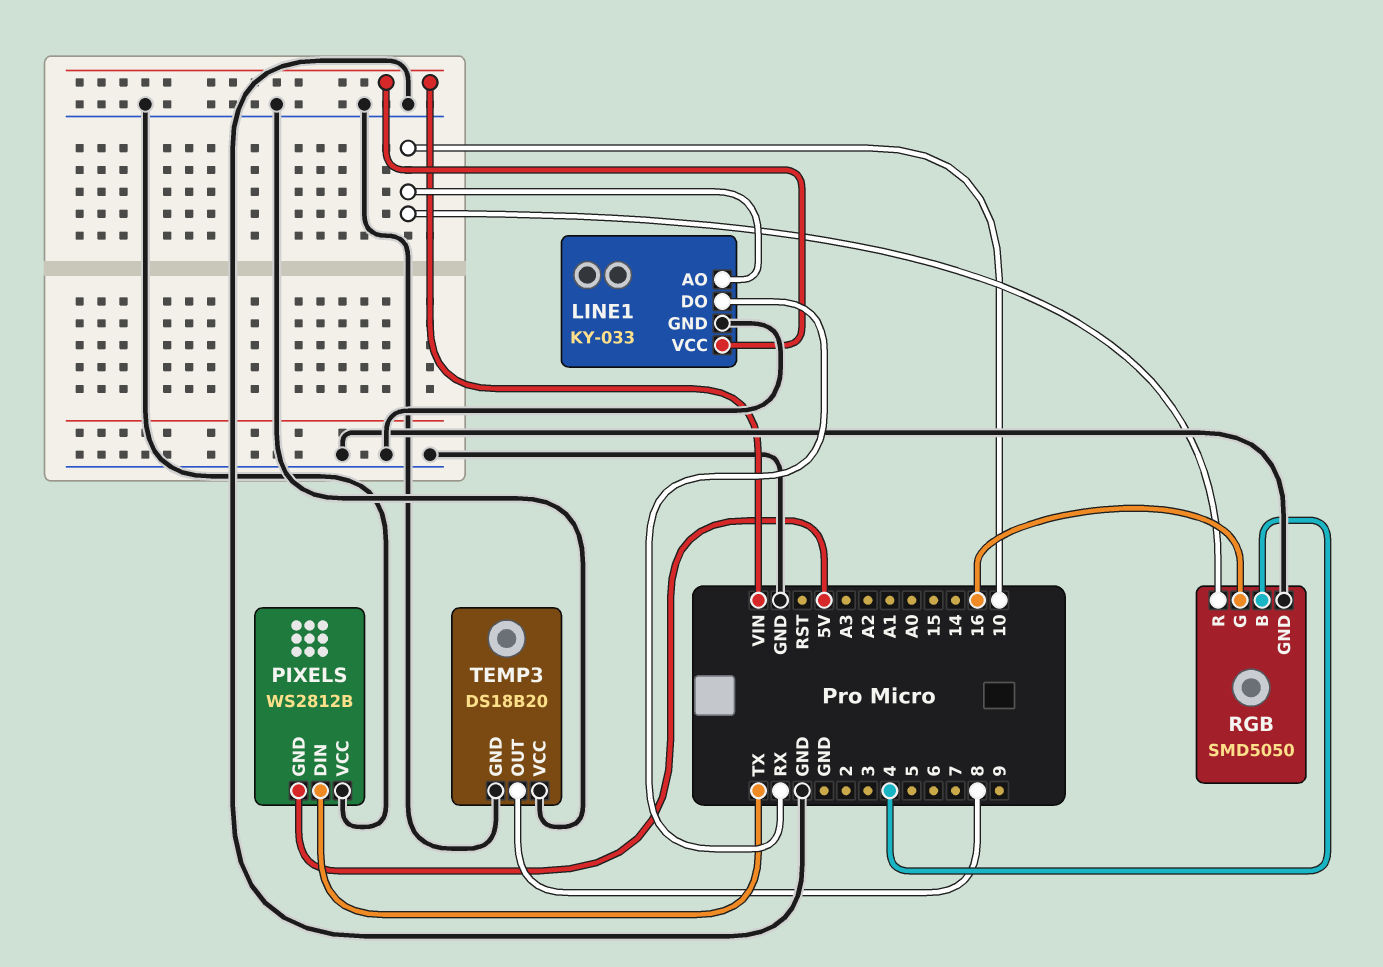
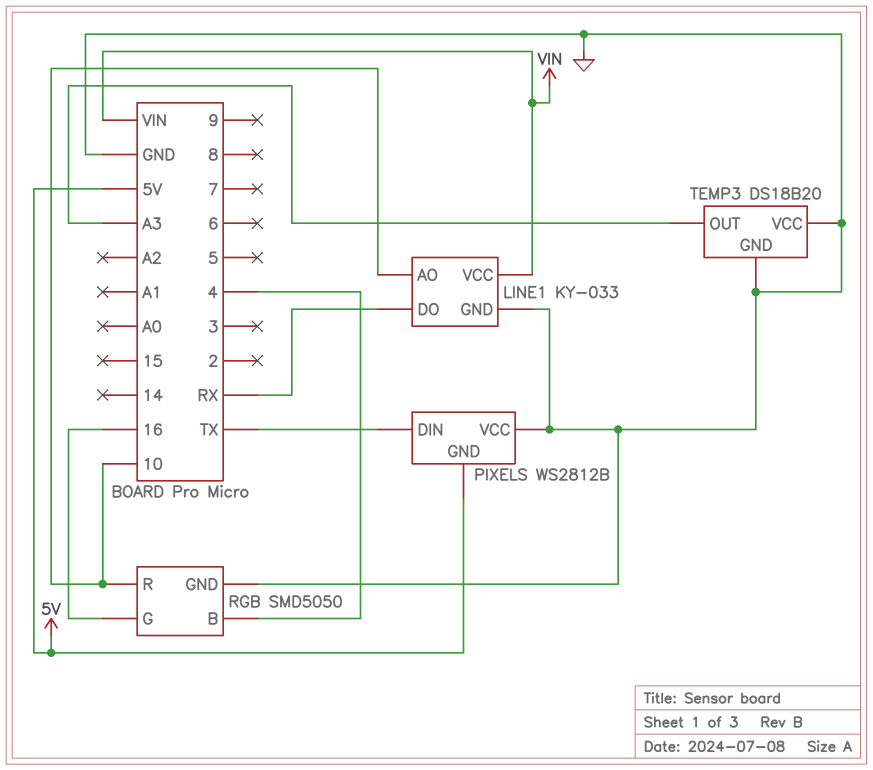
TEMP3 pin OUT: 8 -> A3

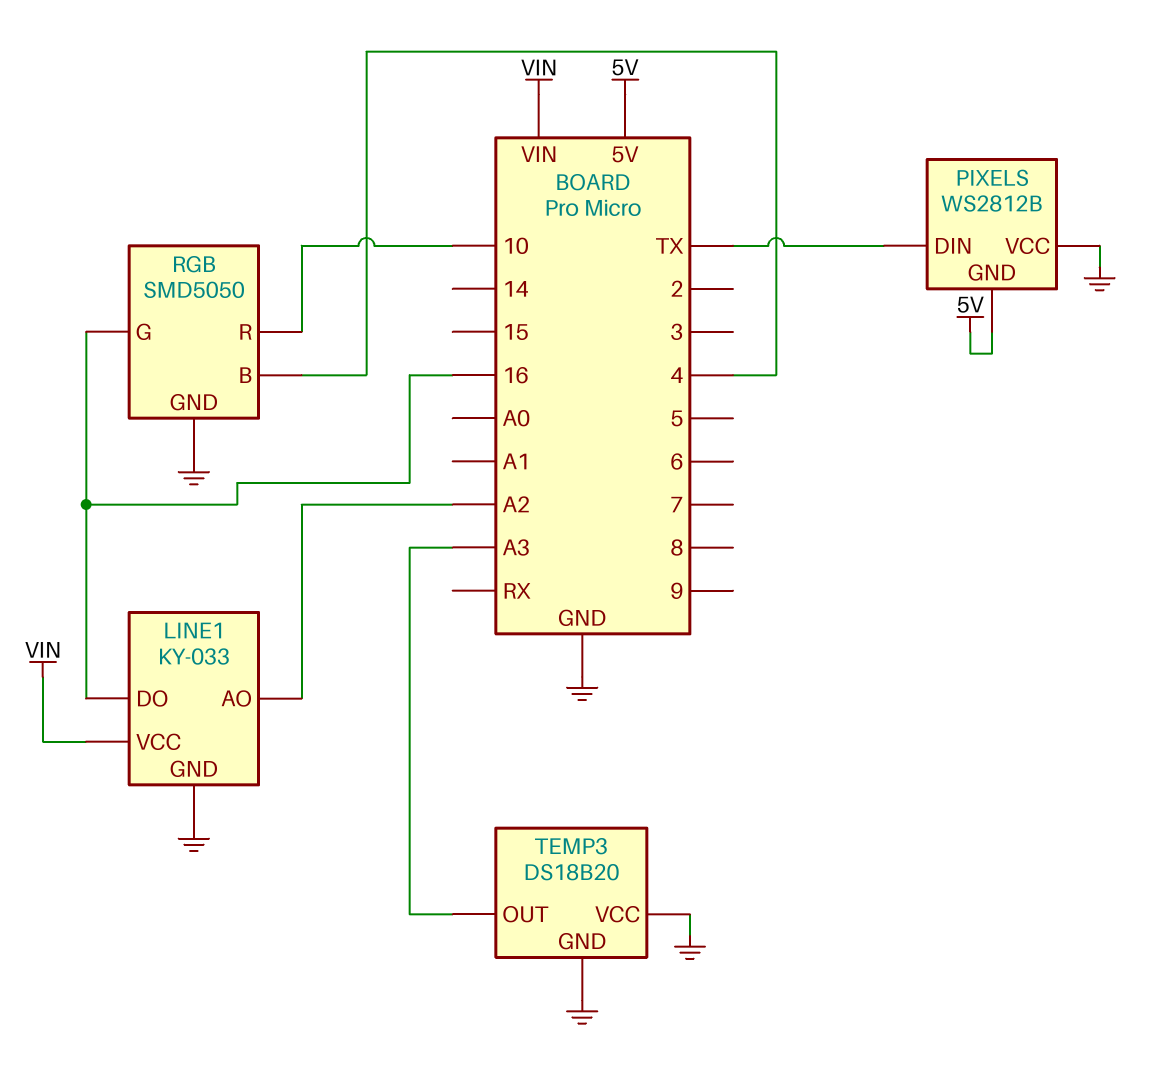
LINE1 pin AO: 10 -> A2
LINE1 pin DO: RX -> 16

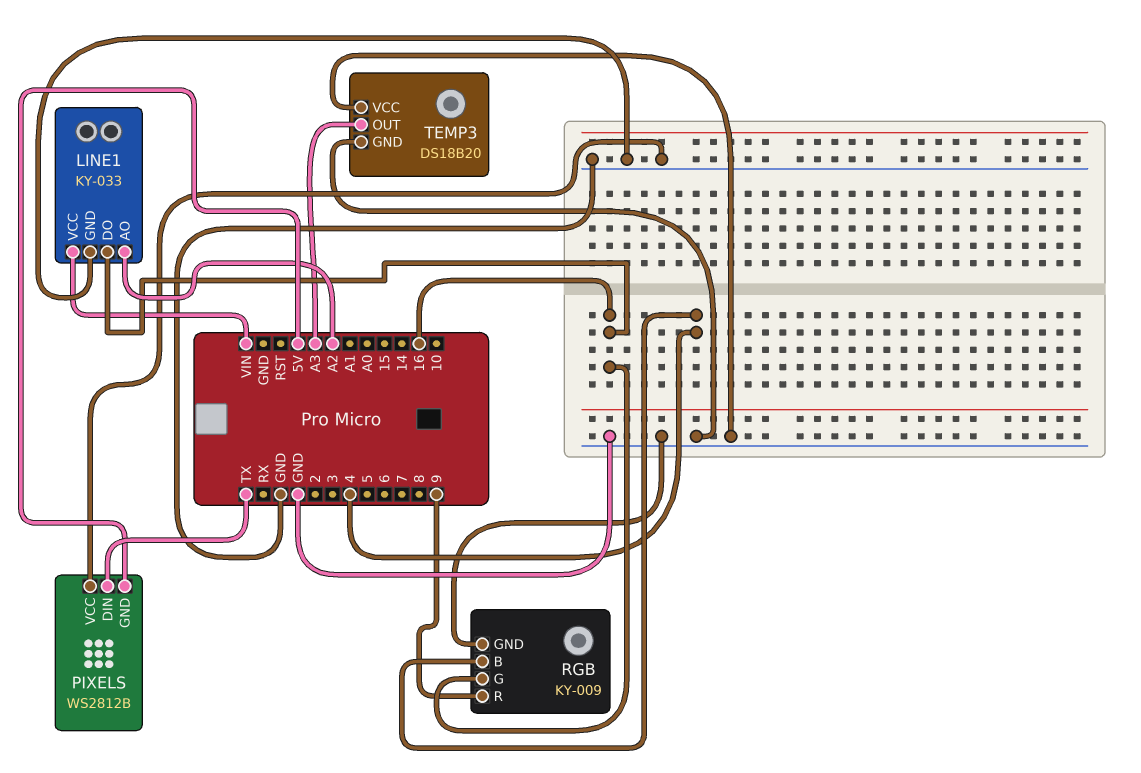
RGB: SMD5050 -> KY-009
RGB pin R: 10 -> 9

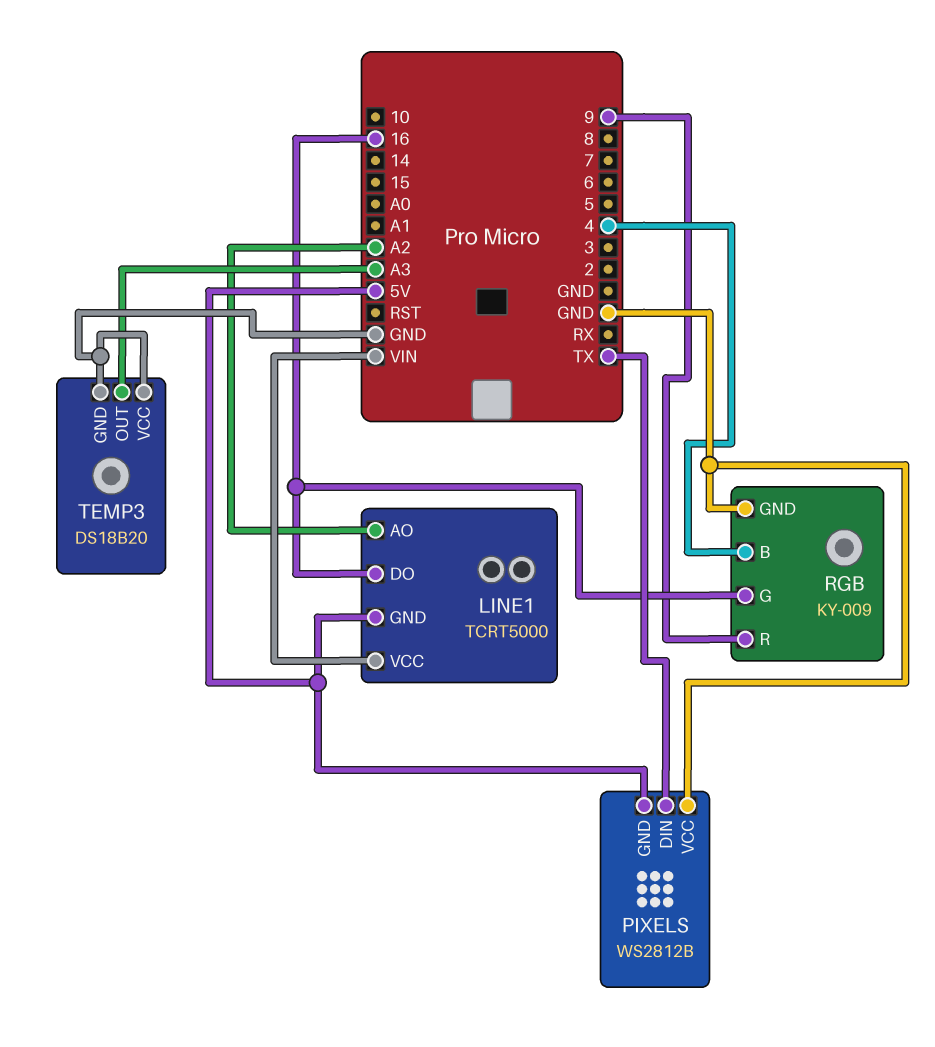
LINE1: KY-033 -> TCRT5000
LINE1 pin GND: GND -> 5V

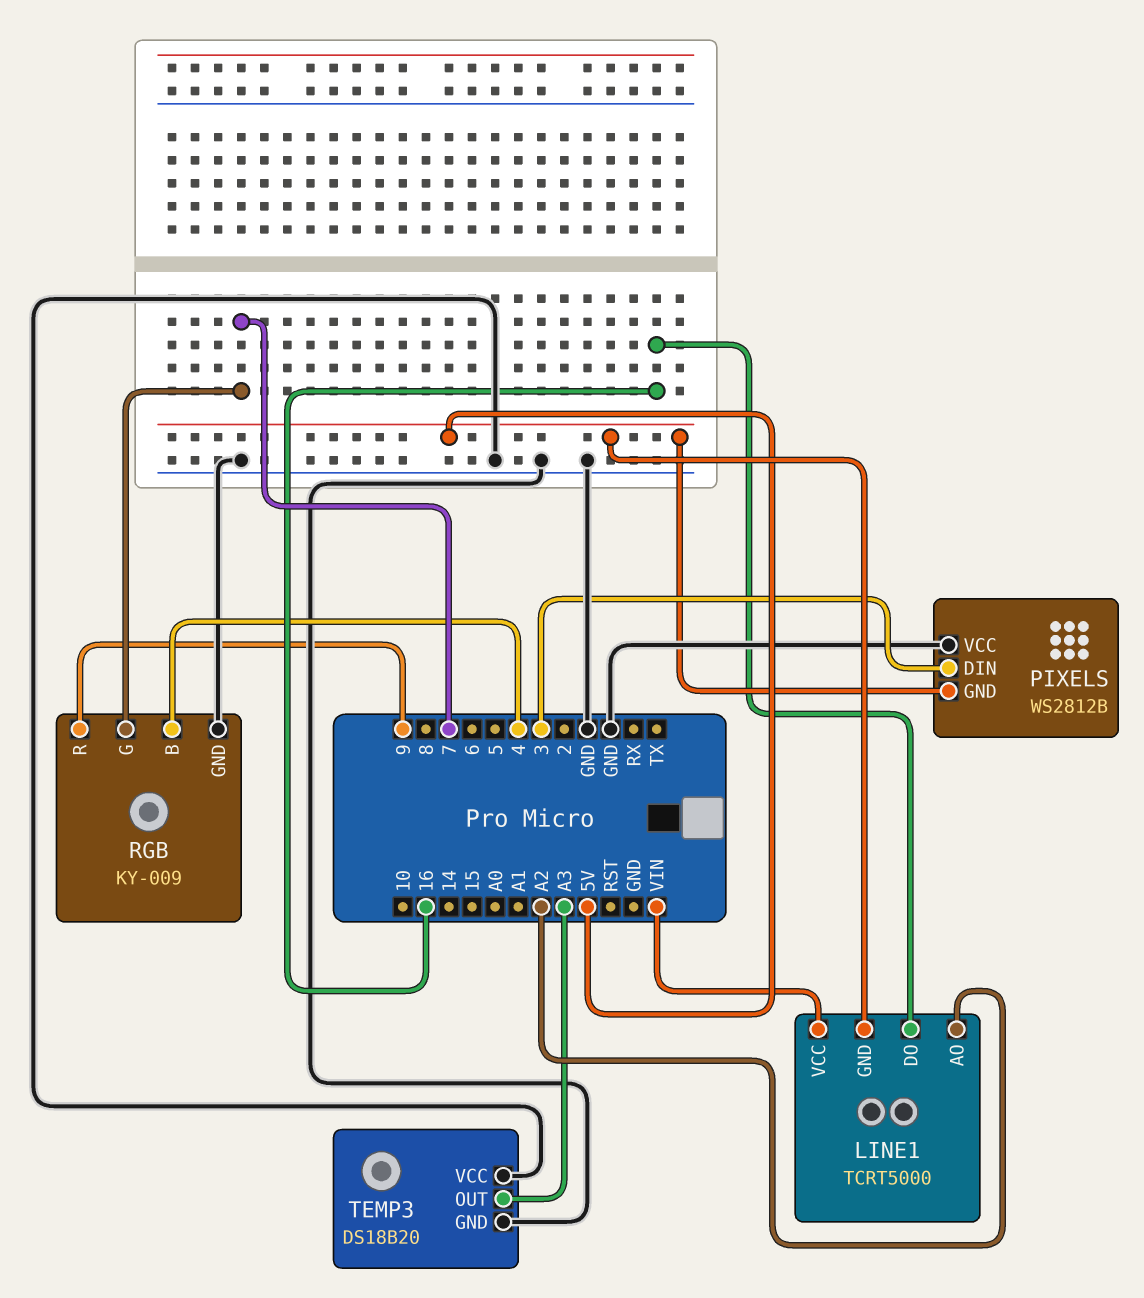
PIXELS pin DIN: TX -> 3
RGB pin G: 16 -> 7

